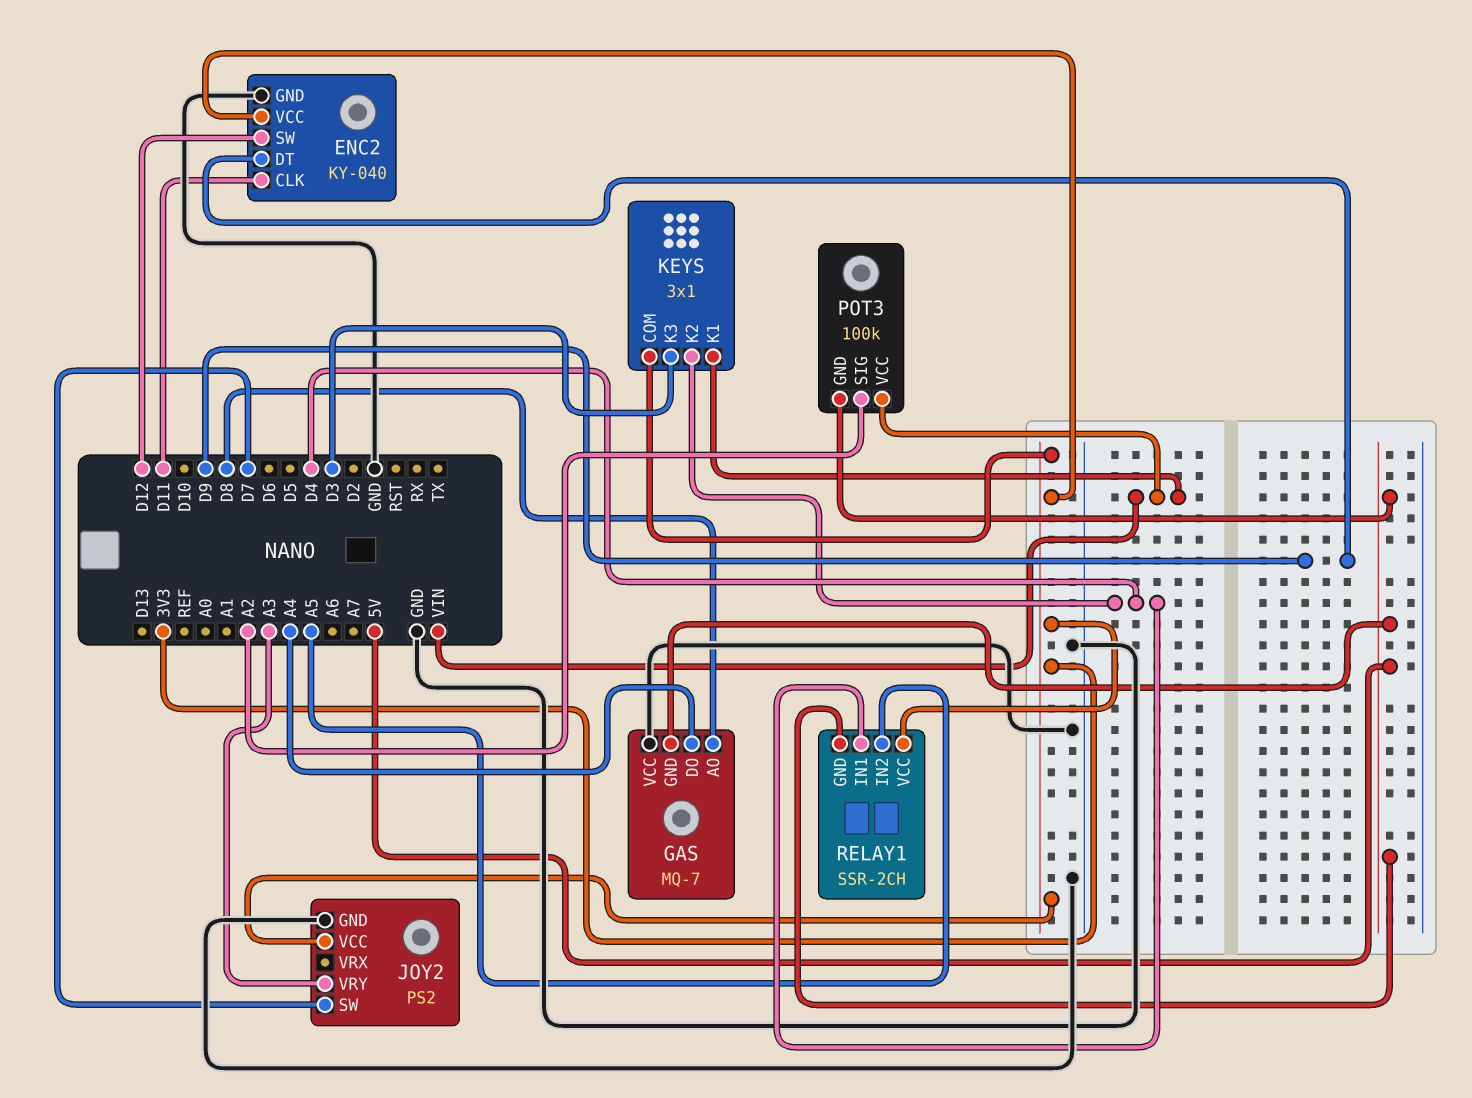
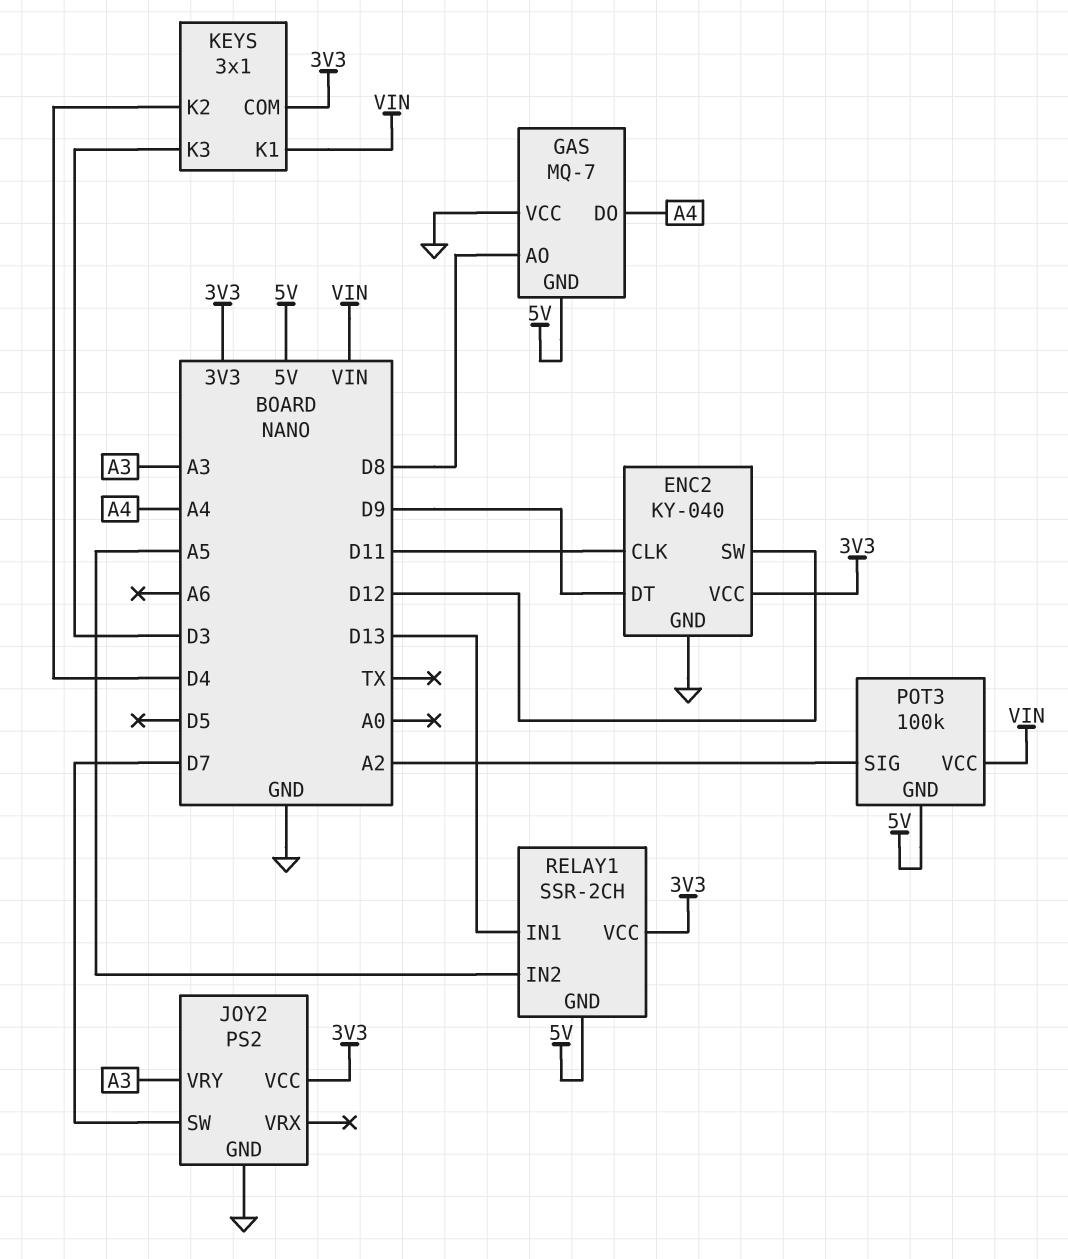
RELAY1 pin IN1: D4 -> D13

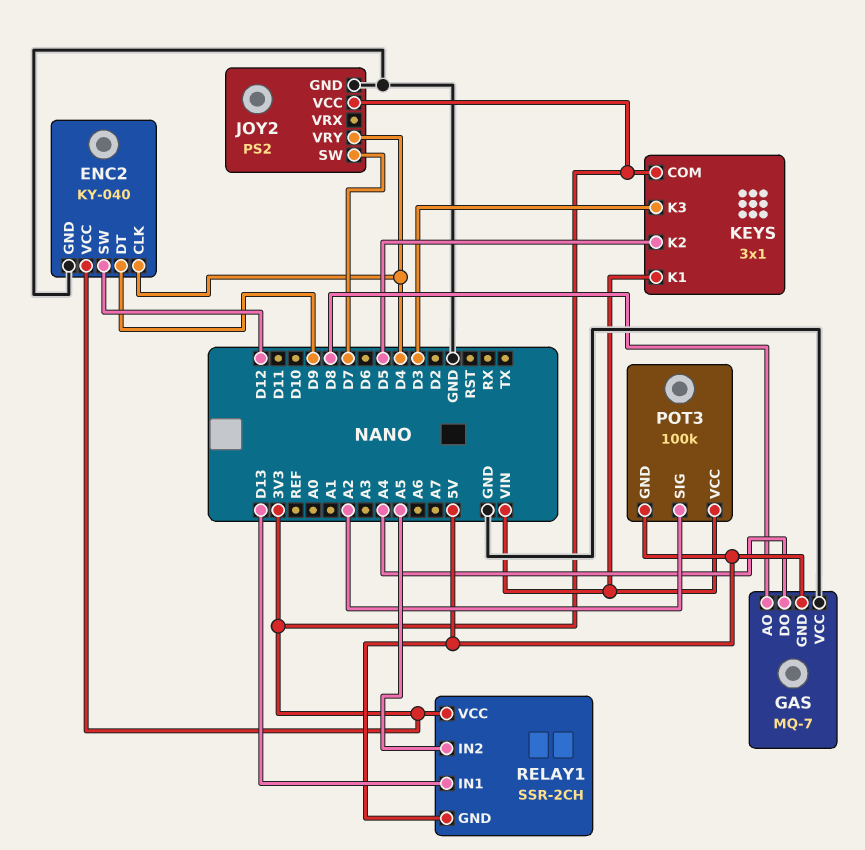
ENC2 pin CLK: D11 -> D4
JOY2 pin VRY: A3 -> D4
KEYS pin K2: D4 -> D5

